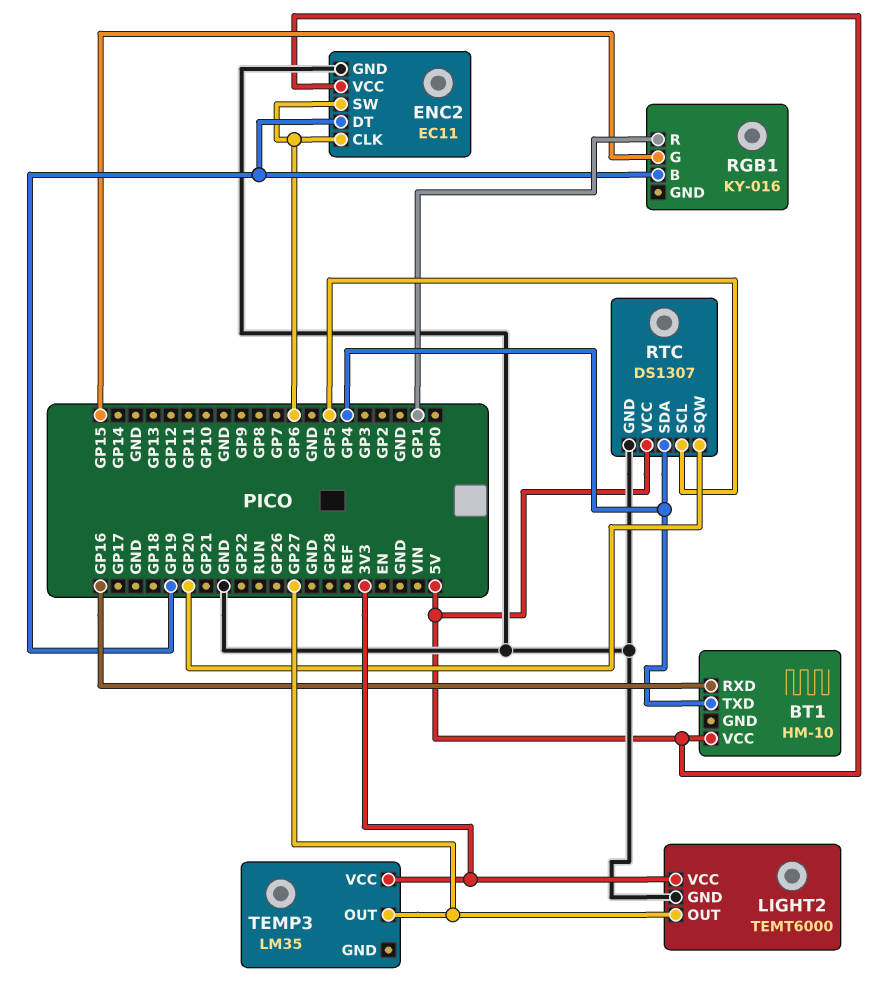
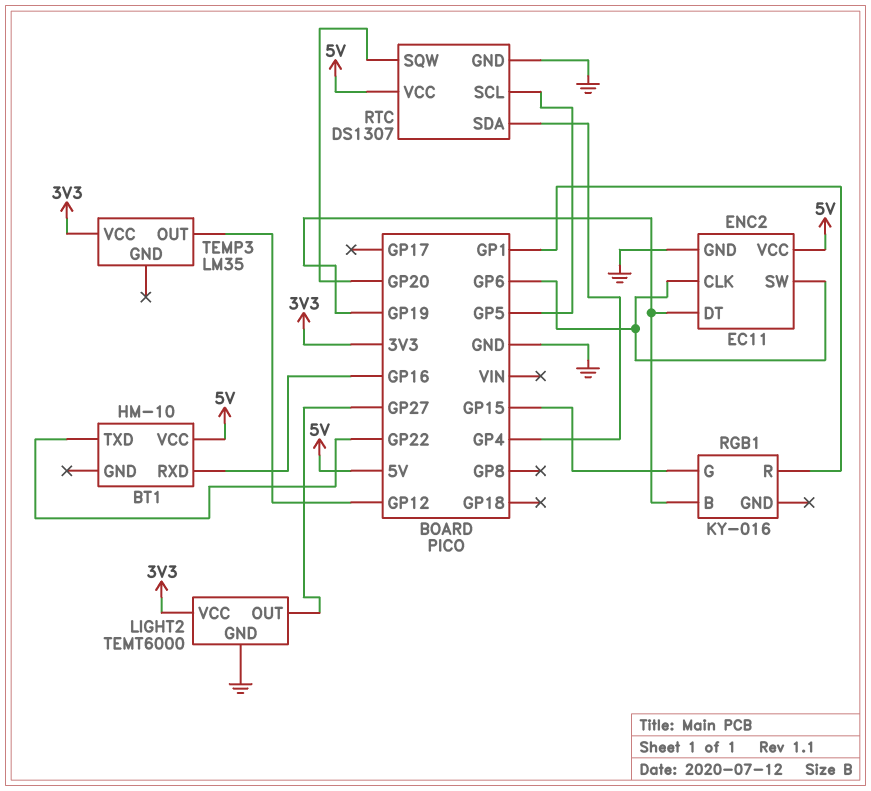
BT1 pin TXD: GP4 -> GP22
TEMP3 pin OUT: GP27 -> GP12

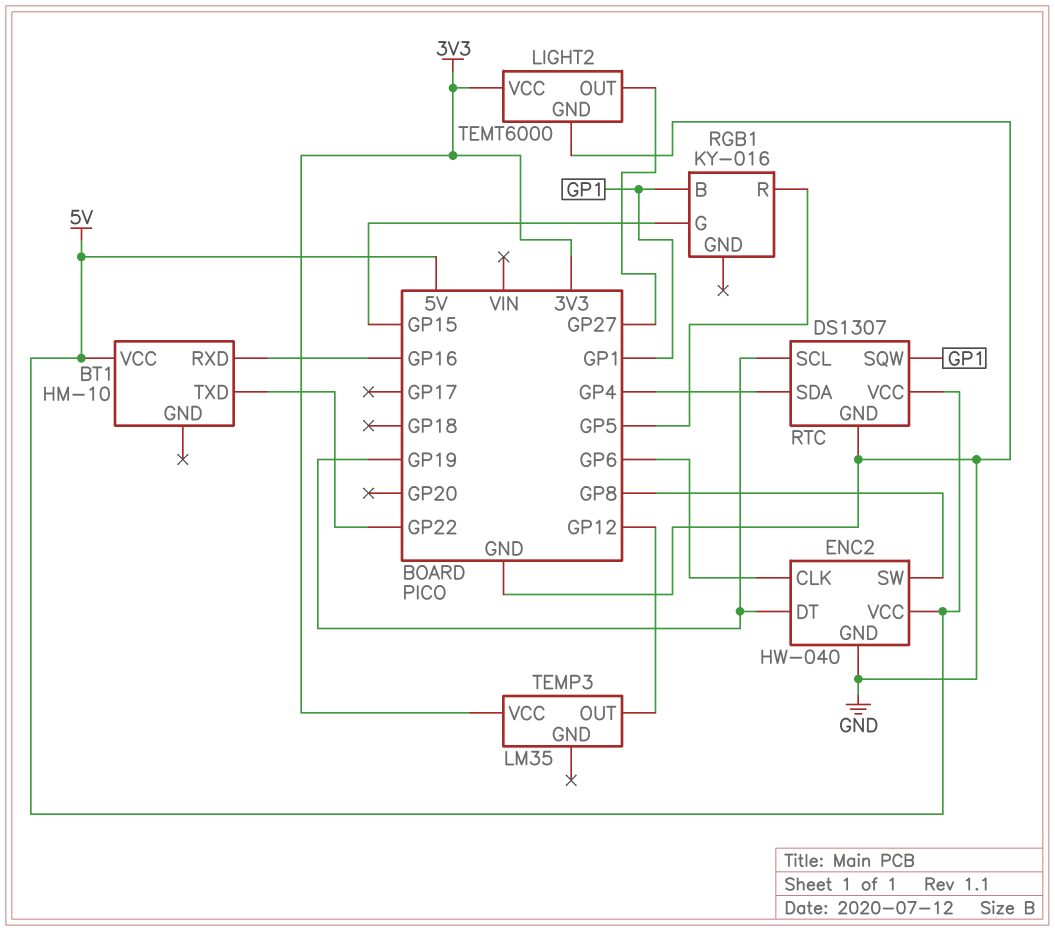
ENC2: EC11 -> HW-040
ENC2 pin SW: GP6 -> GP8
RGB1 pin B: GP19 -> GP1
RGB1 pin R: GP1 -> GP5
RTC pin SCL: GP5 -> GP19
RTC pin SQW: GP20 -> GP1

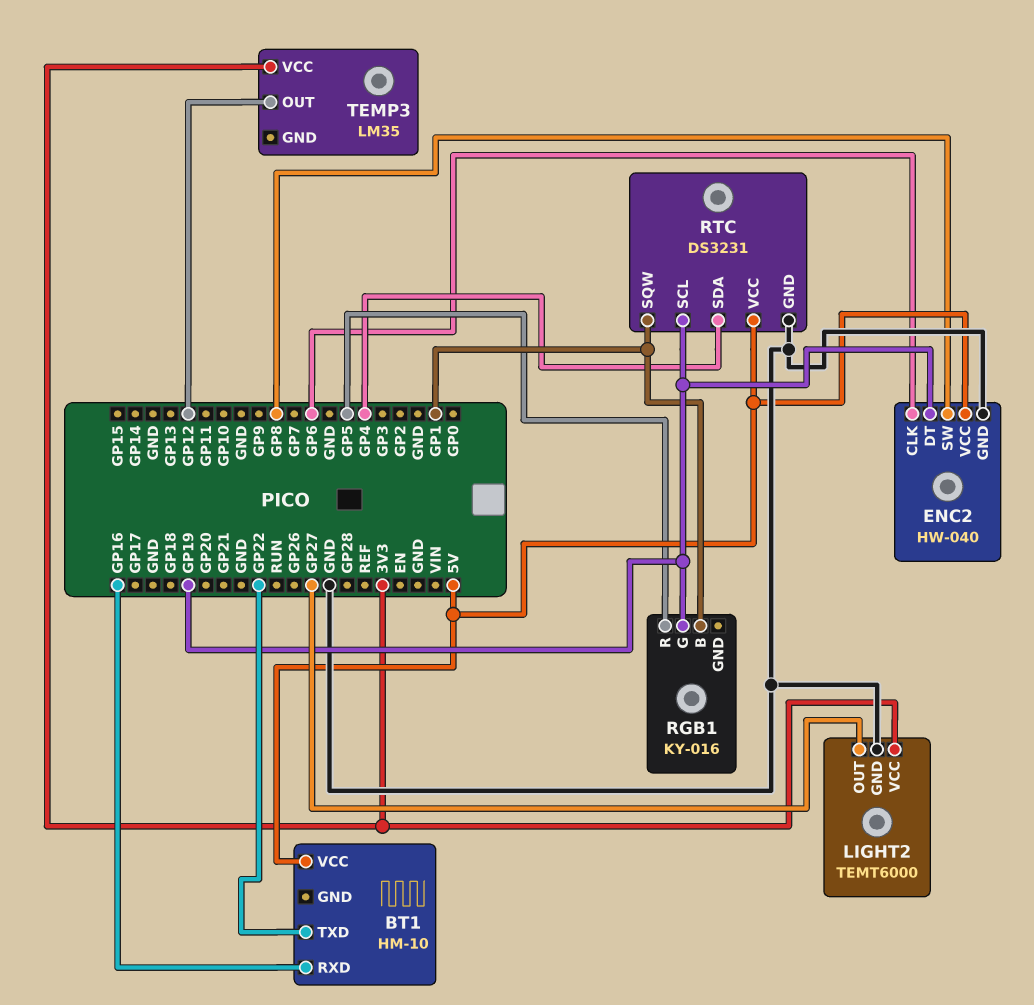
RGB1 pin G: GP15 -> GP19
RTC: DS1307 -> DS3231

